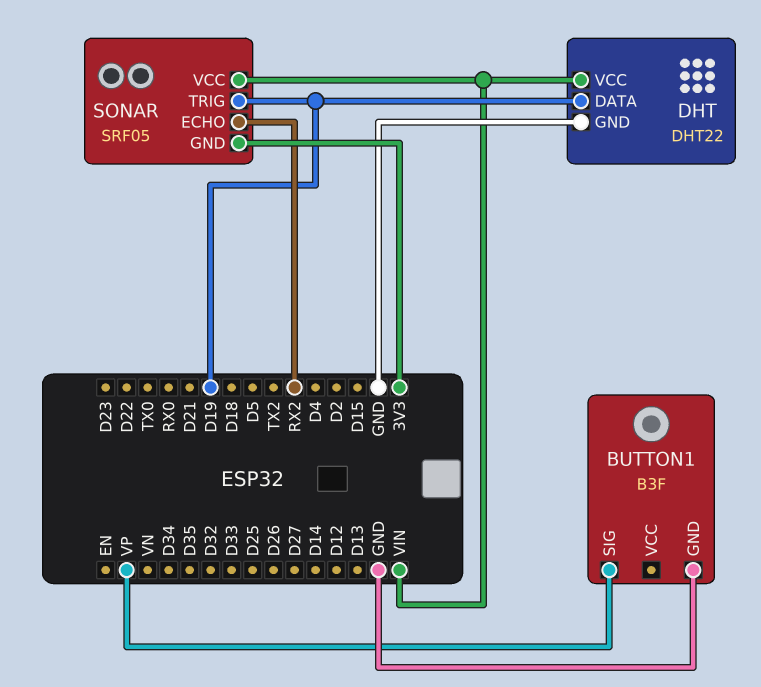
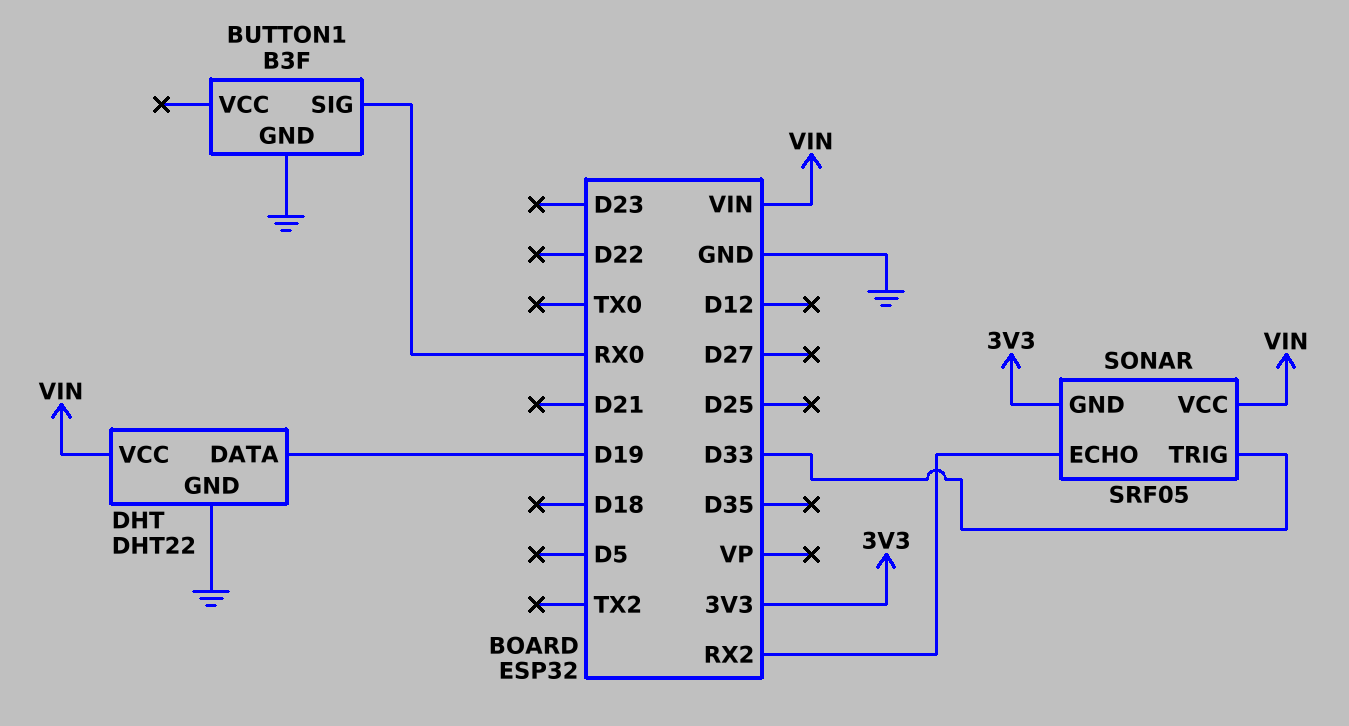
BUTTON1 pin SIG: VP -> RX0
SONAR pin TRIG: D19 -> D33

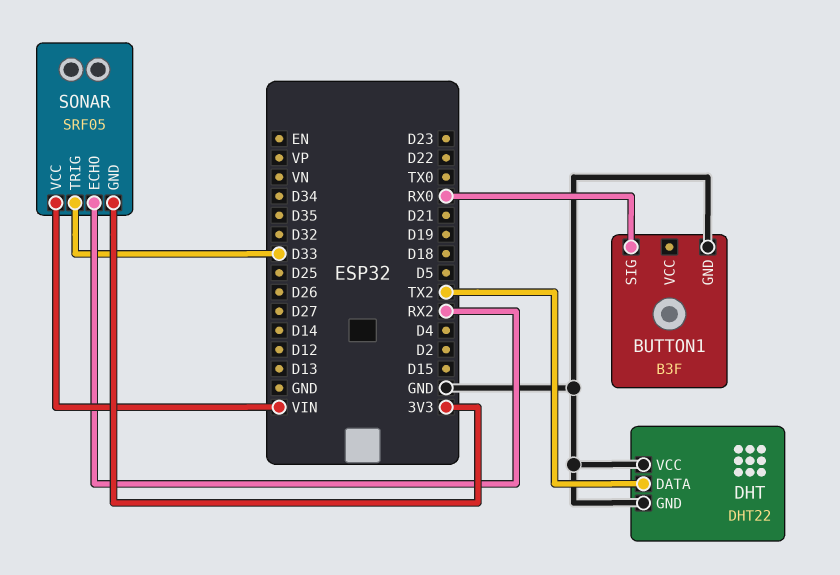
DHT pin DATA: D19 -> TX2
DHT pin VCC: VIN -> GND

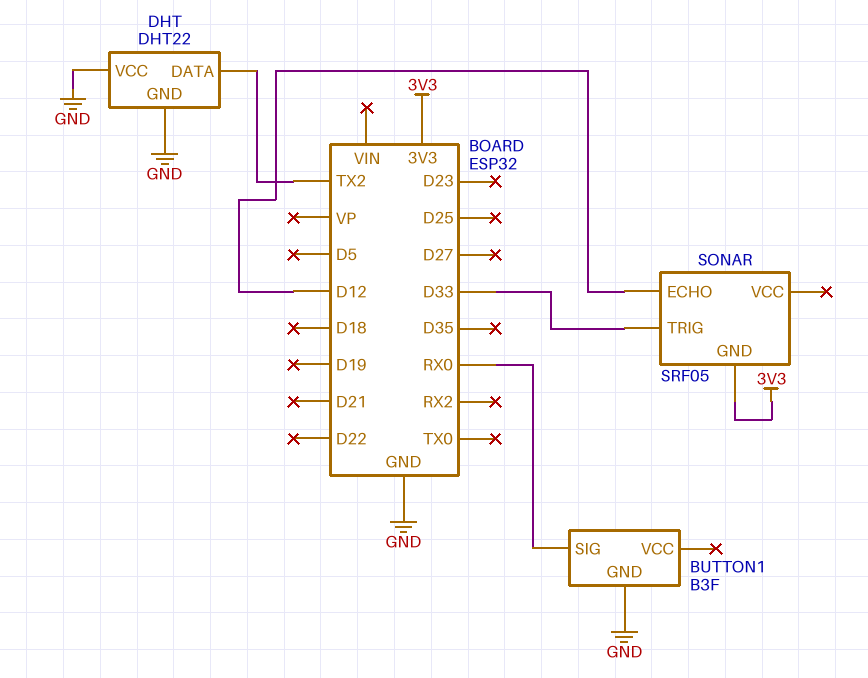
SONAR pin ECHO: RX2 -> D12
SONAR pin VCC: VIN -> none

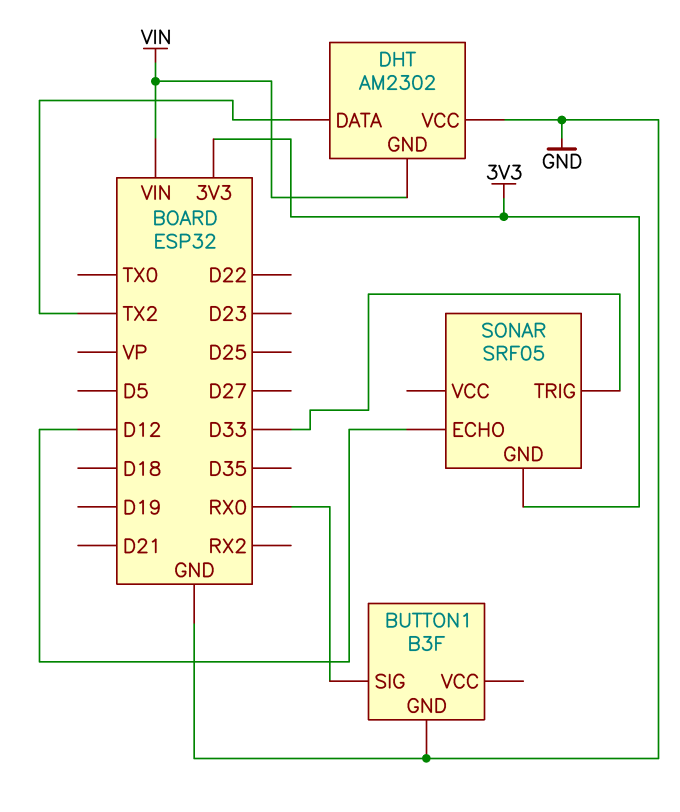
DHT: DHT22 -> AM2302
DHT pin GND: GND -> VIN

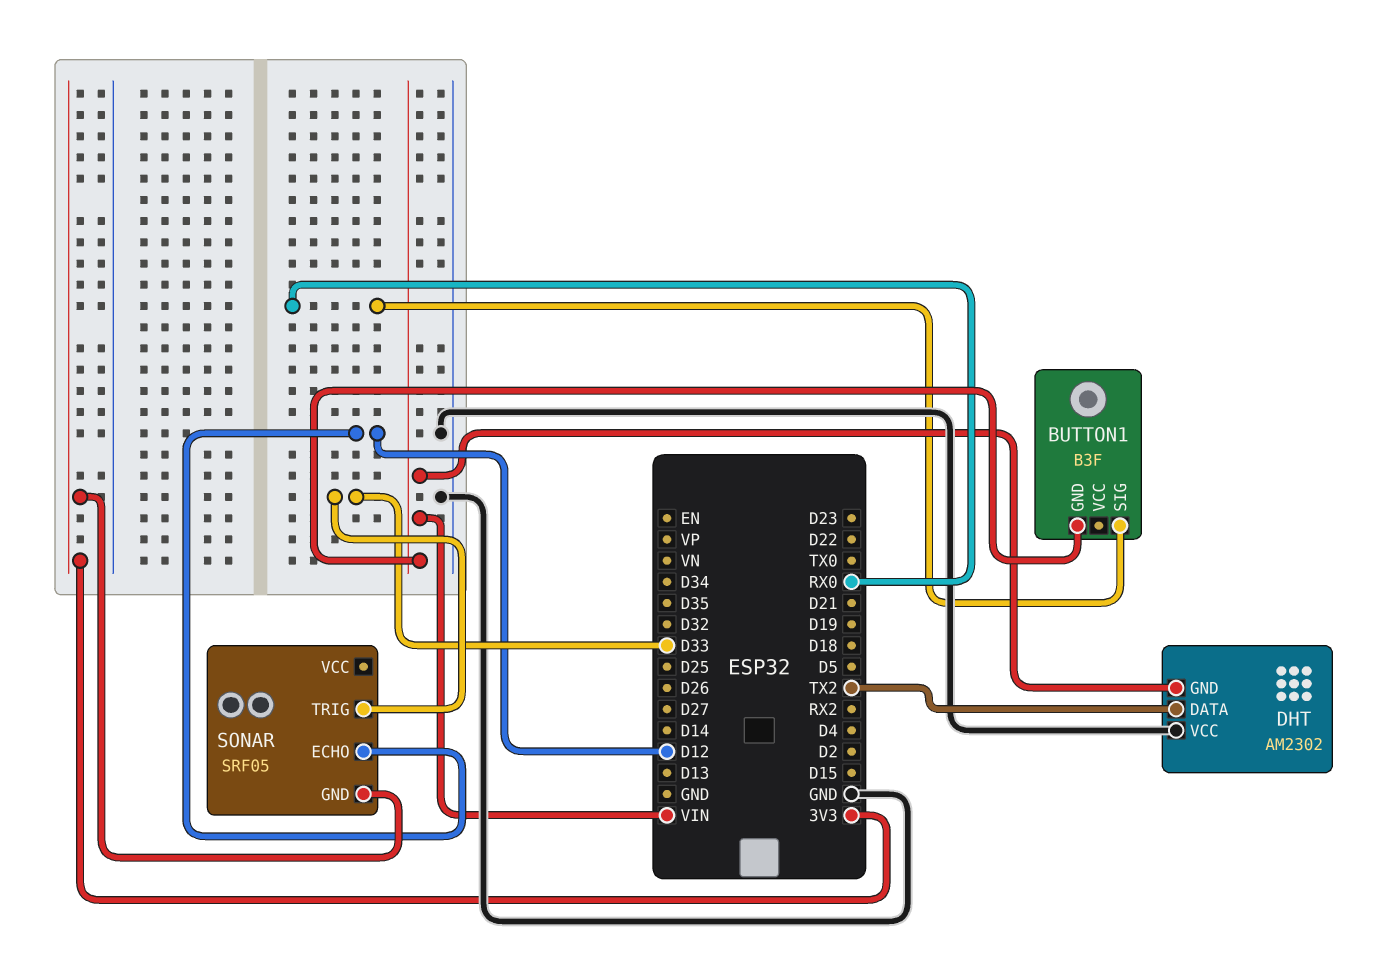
BUTTON1 pin GND: GND -> VIN

